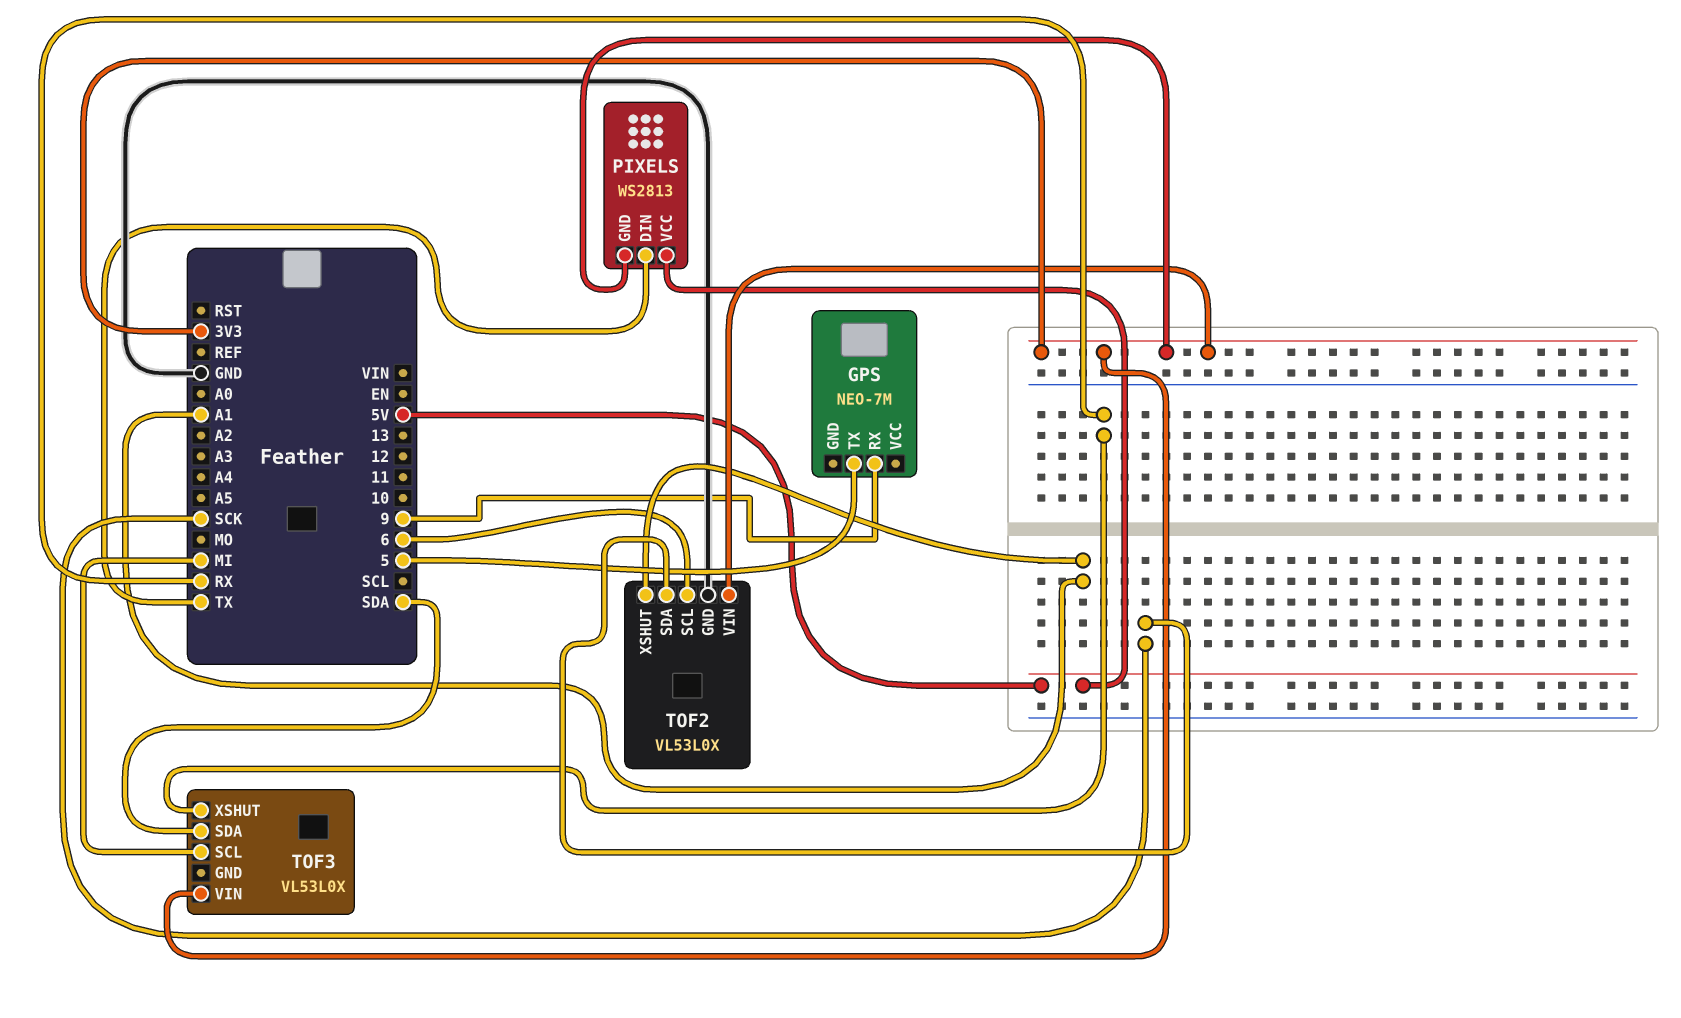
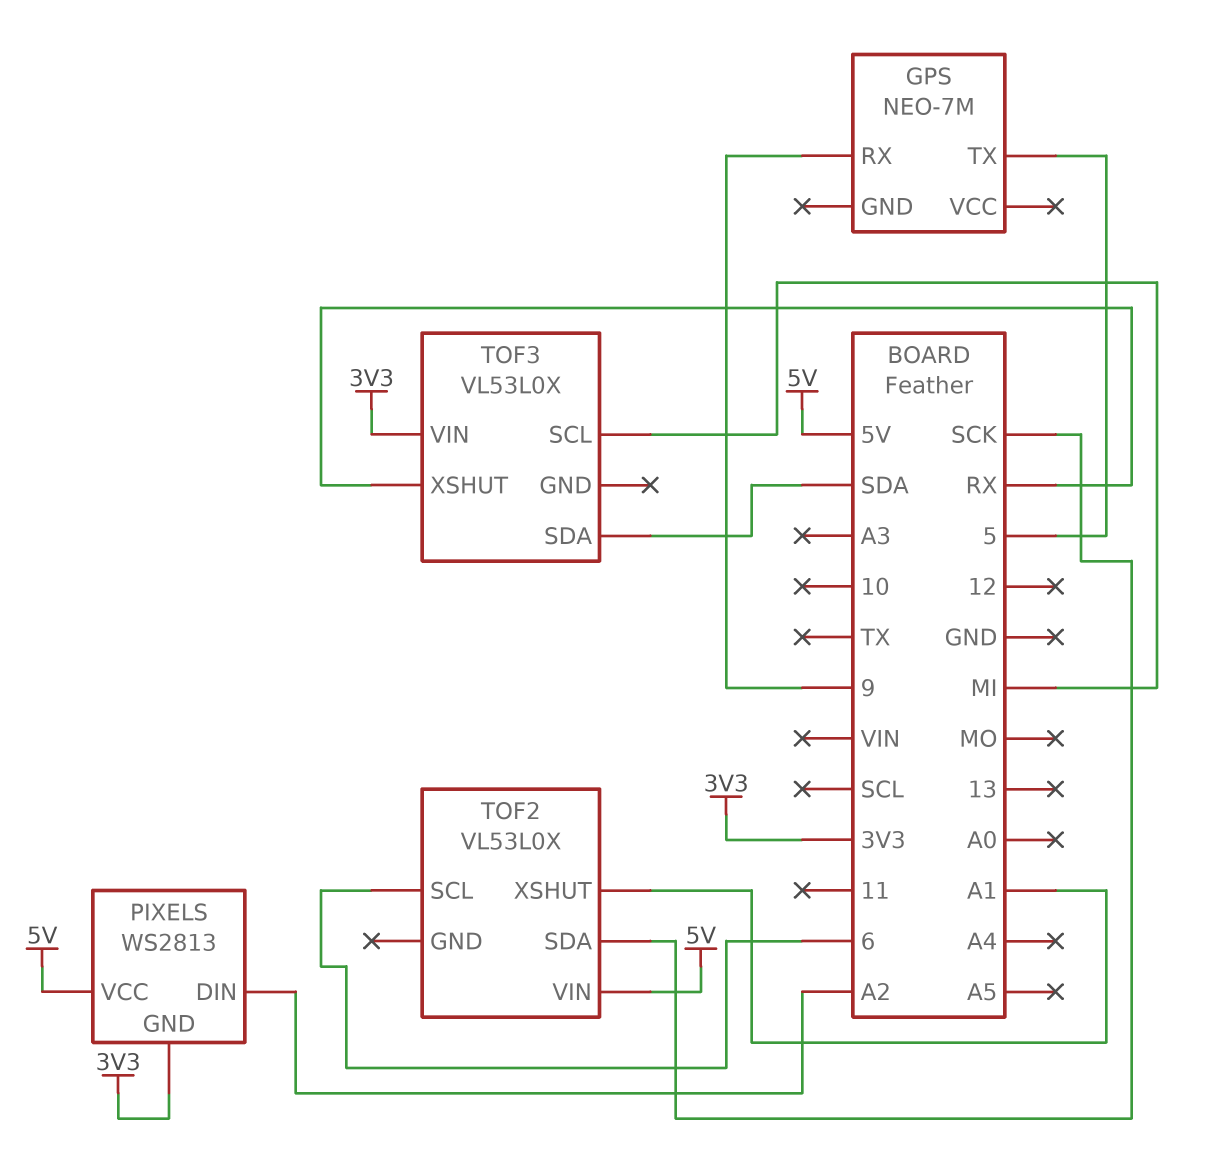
PIXELS pin DIN: TX -> A2
TOF2 pin GND: GND -> none
TOF2 pin VIN: 3V3 -> 5V

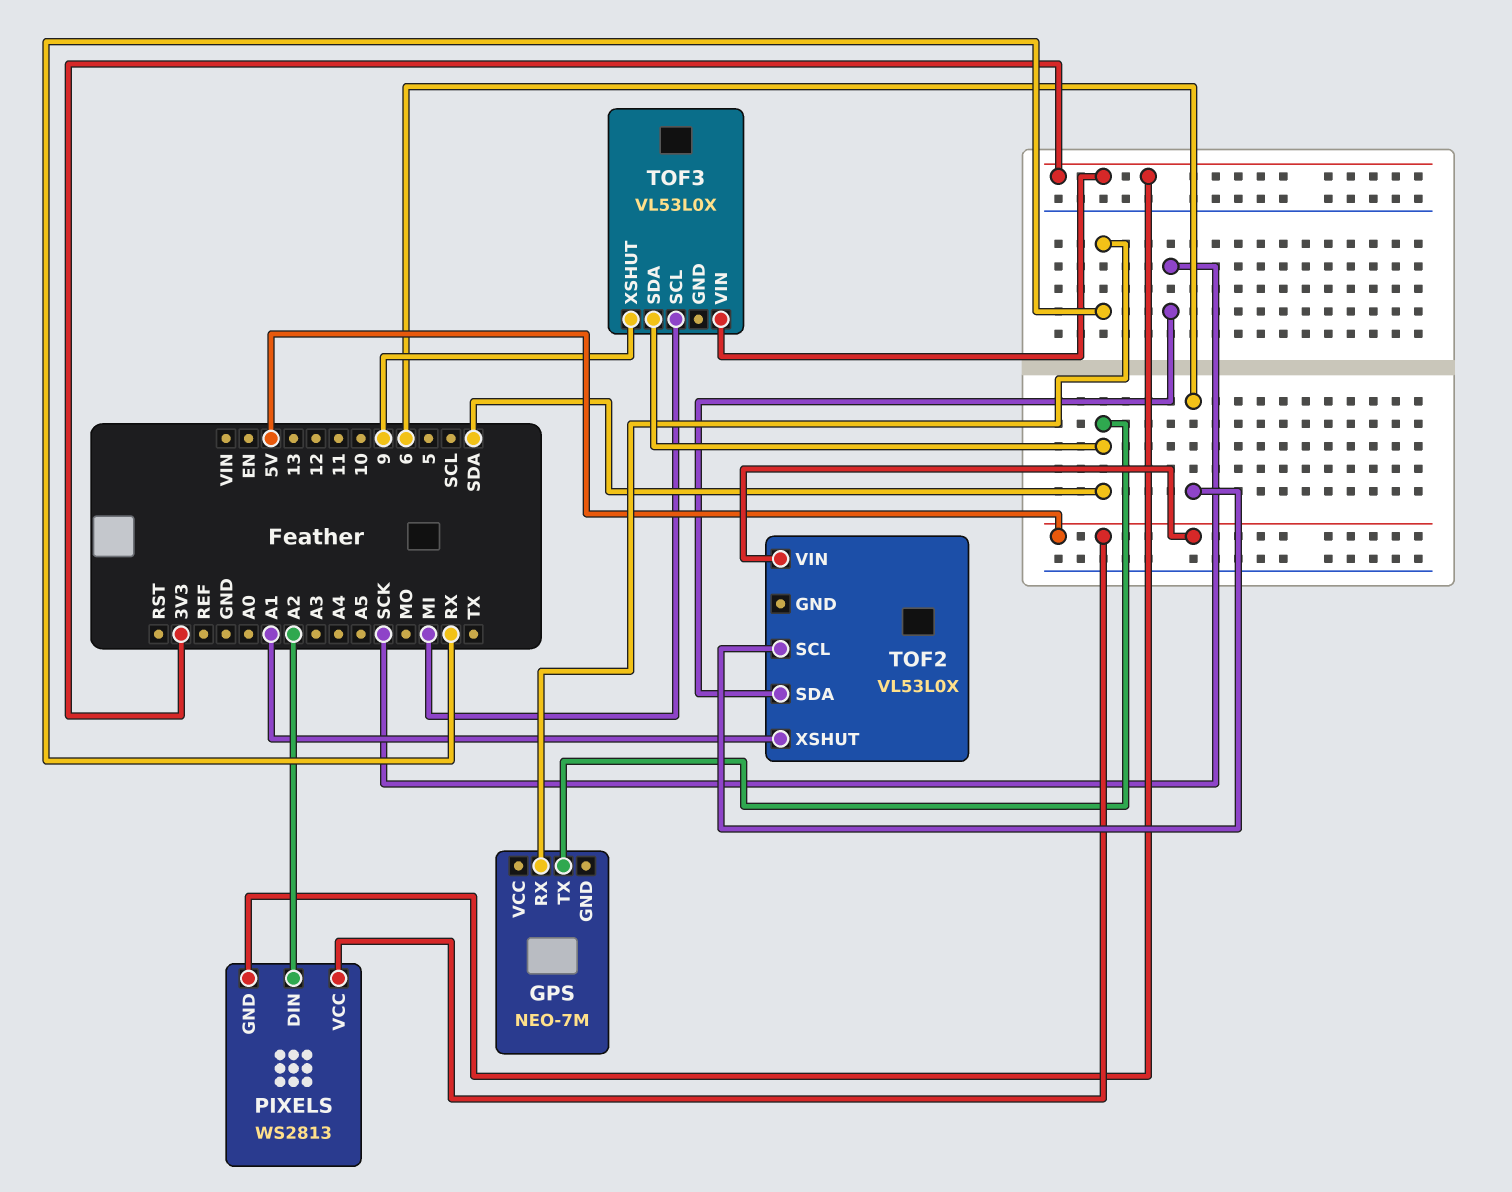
GPS pin RX: 9 -> RX
GPS pin TX: 5 -> SDA
TOF3 pin XSHUT: RX -> 9

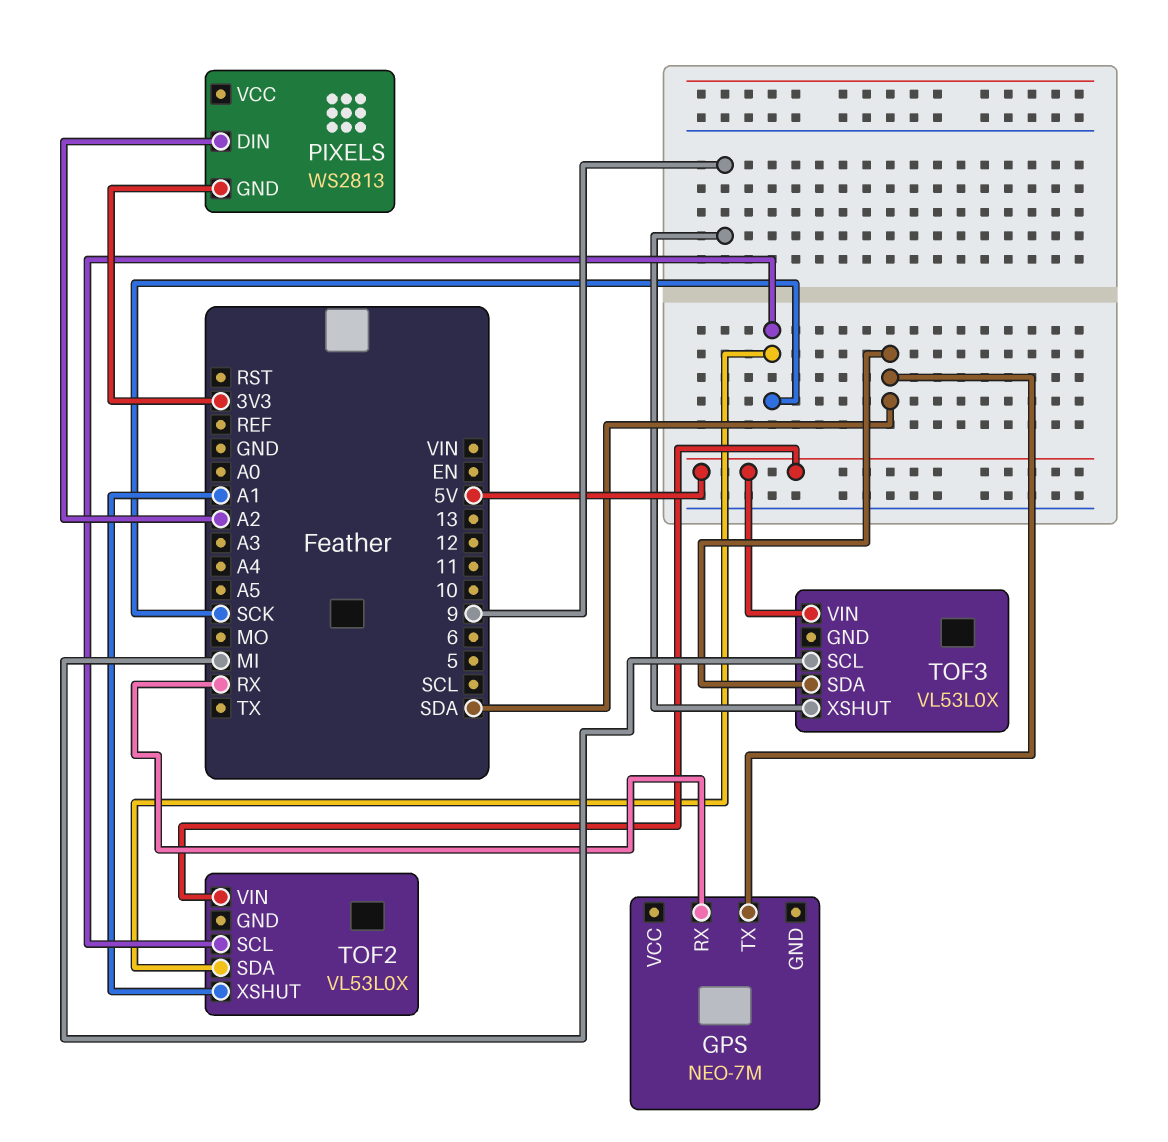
PIXELS pin VCC: 5V -> none
TOF2 pin SCL: 6 -> SCK
TOF3 pin VIN: 3V3 -> 5V

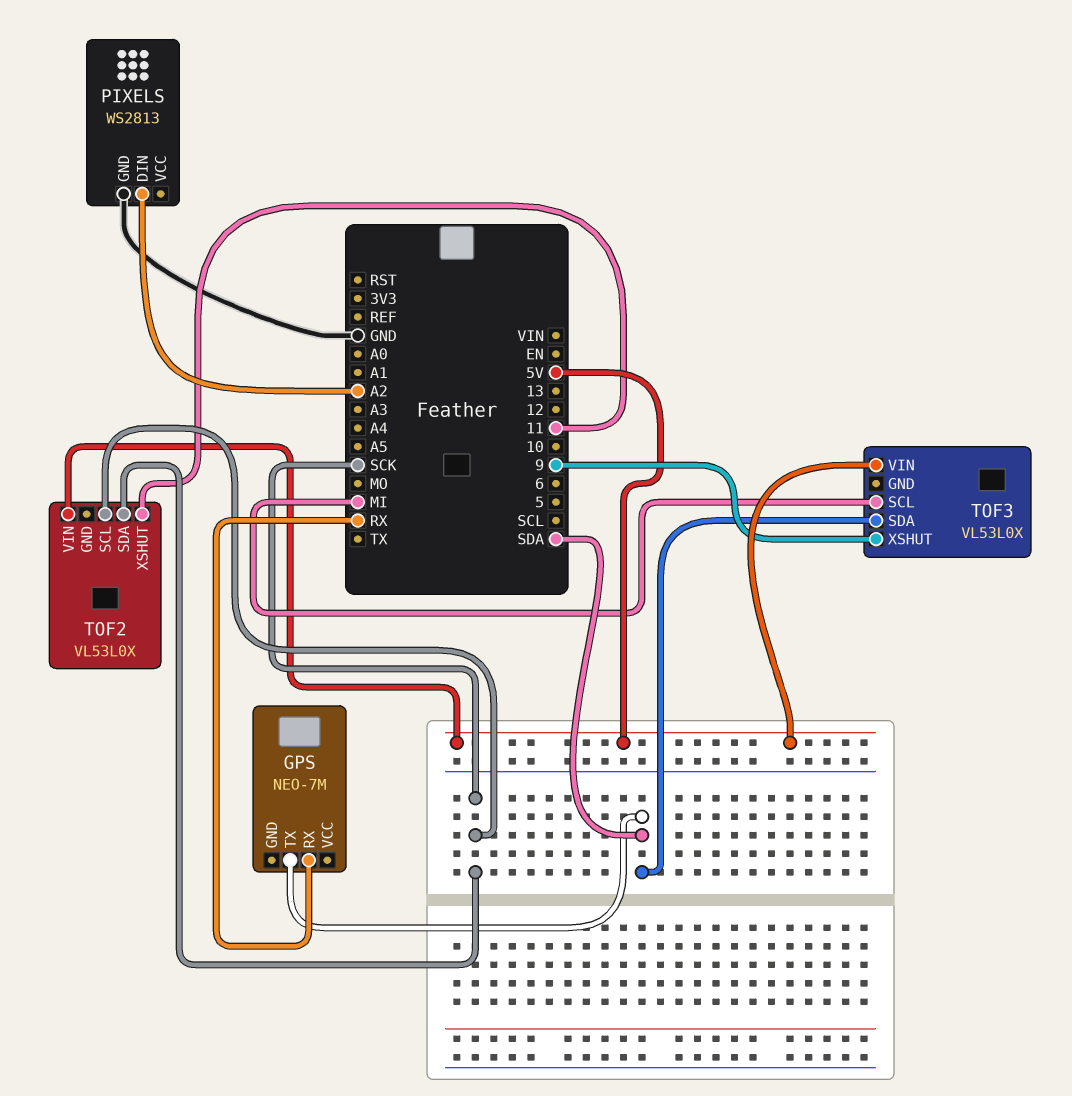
PIXELS pin GND: 3V3 -> GND
TOF2 pin XSHUT: A1 -> 11

